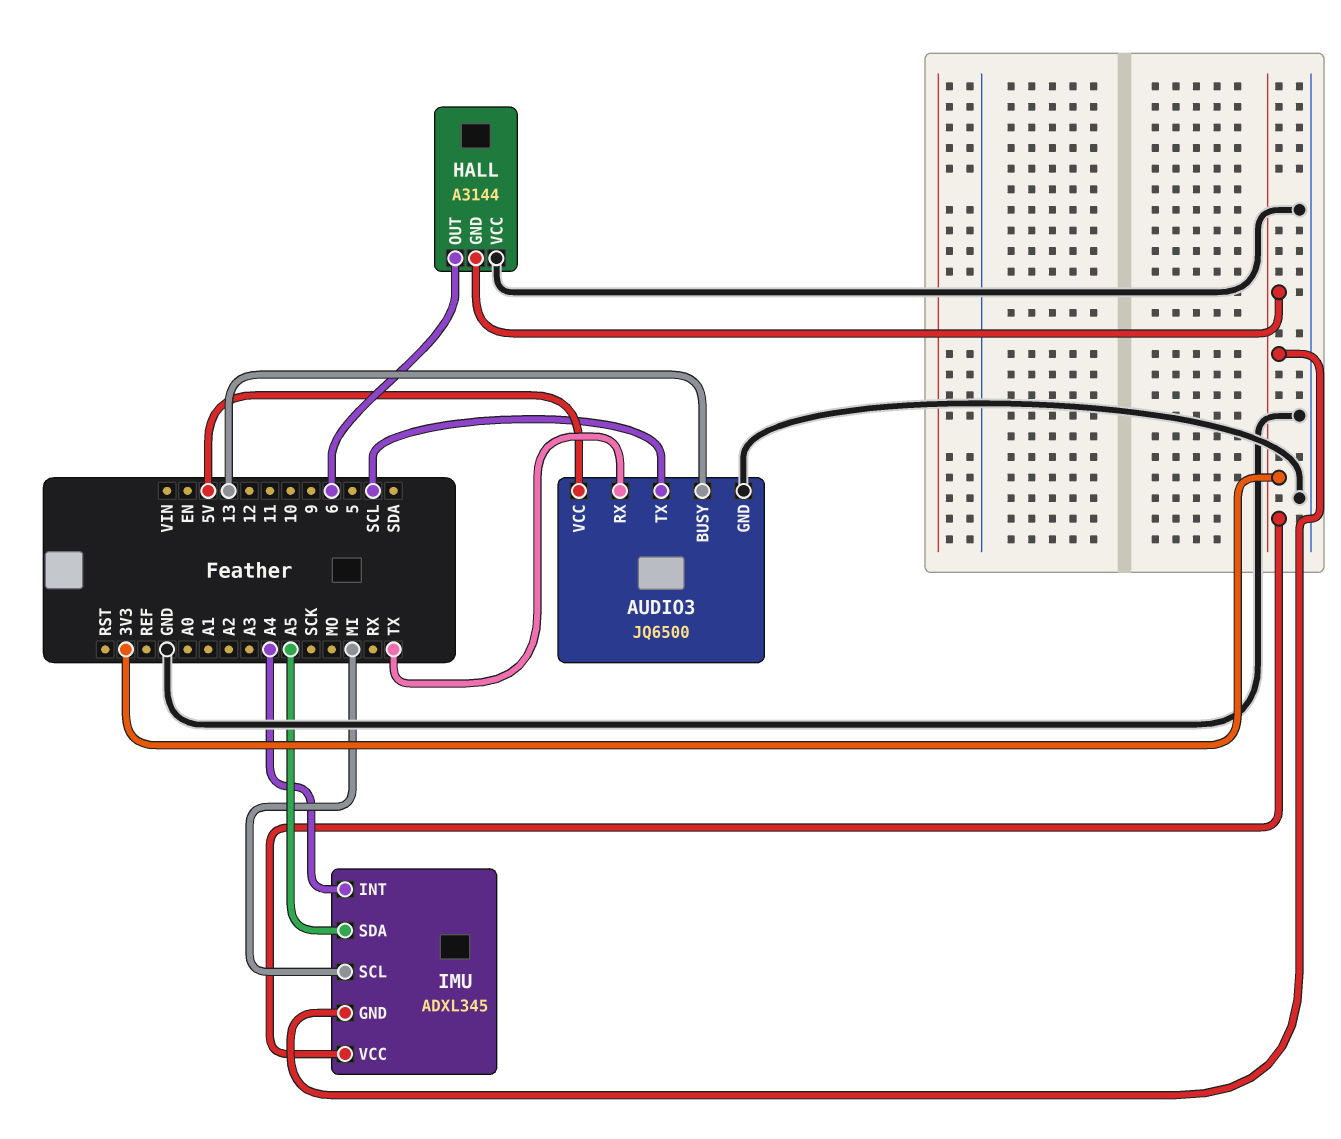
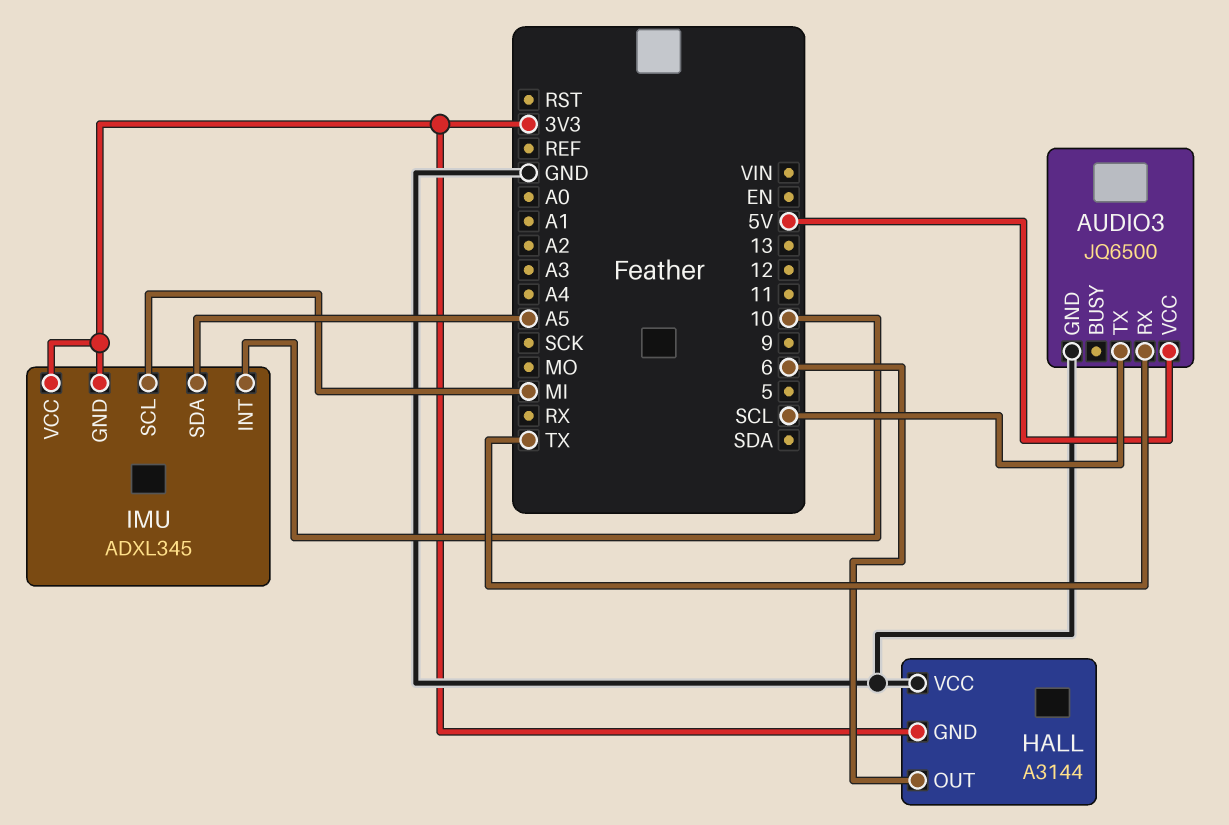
AUDIO3 pin BUSY: 13 -> none
IMU pin INT: A4 -> 10

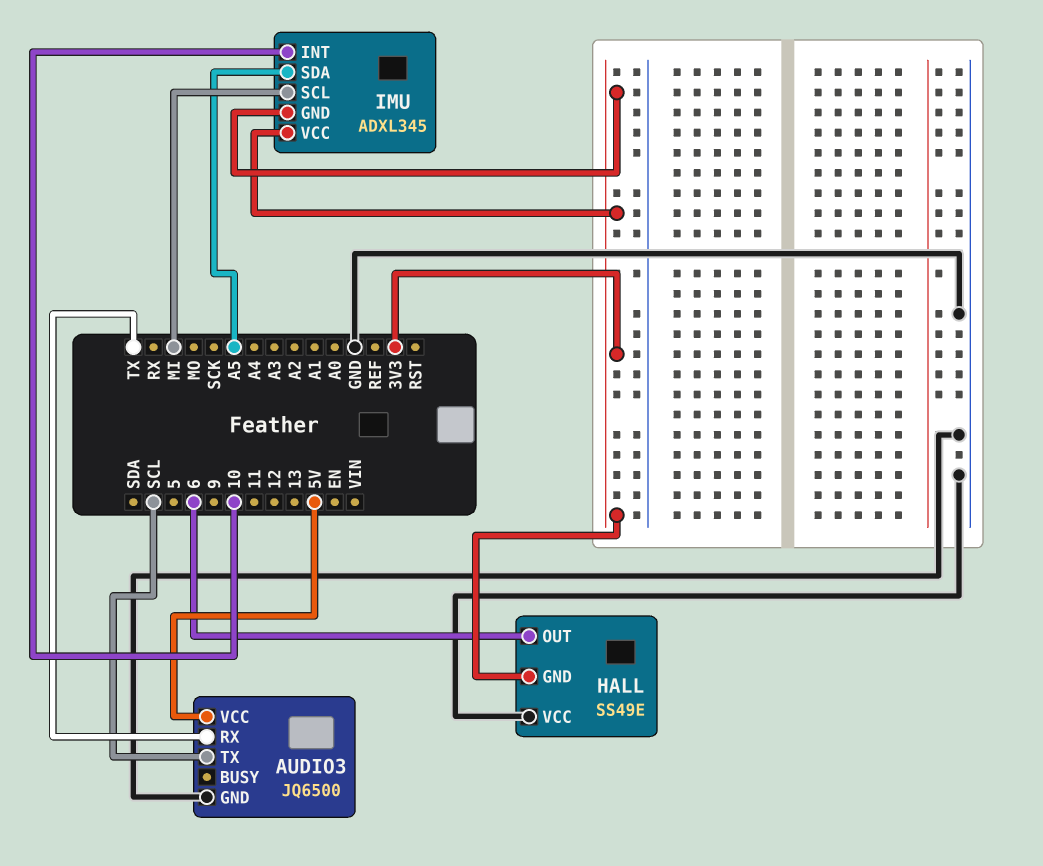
HALL: A3144 -> SS49E

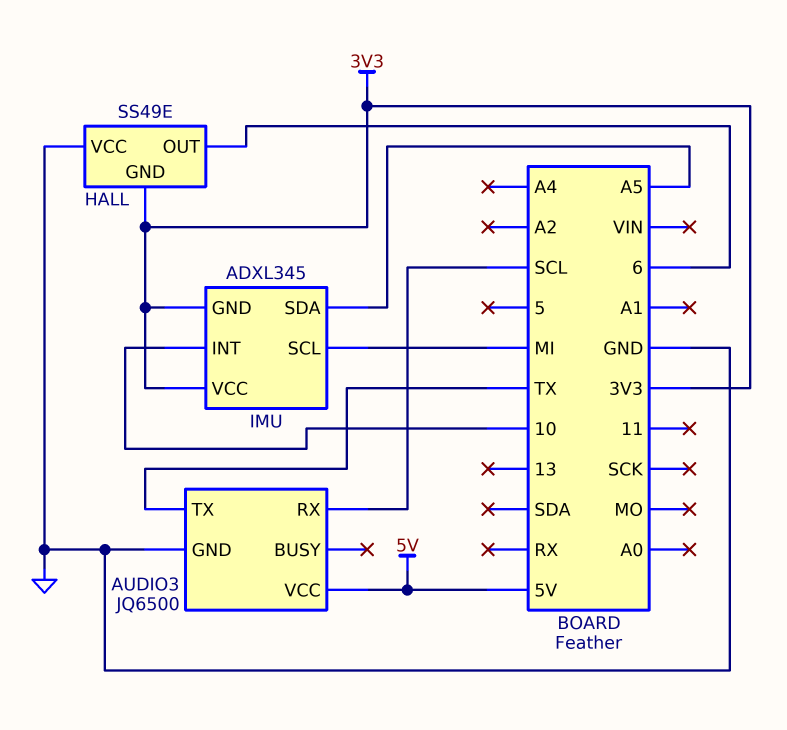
AUDIO3 pin RX: TX -> SCL
AUDIO3 pin TX: SCL -> TX

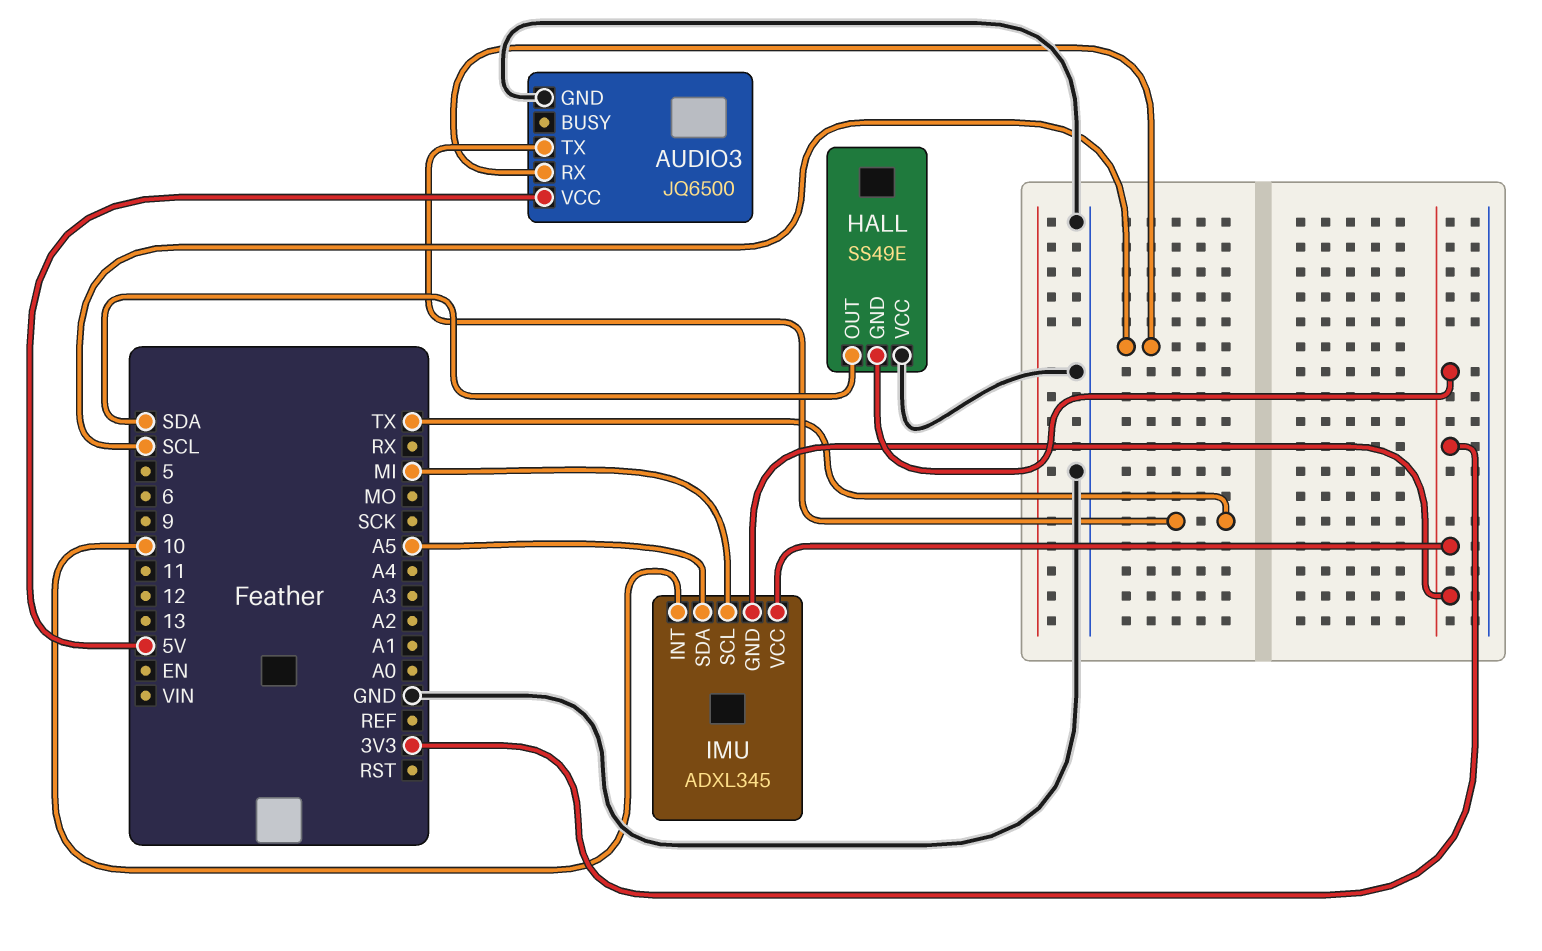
HALL pin OUT: 6 -> SDA

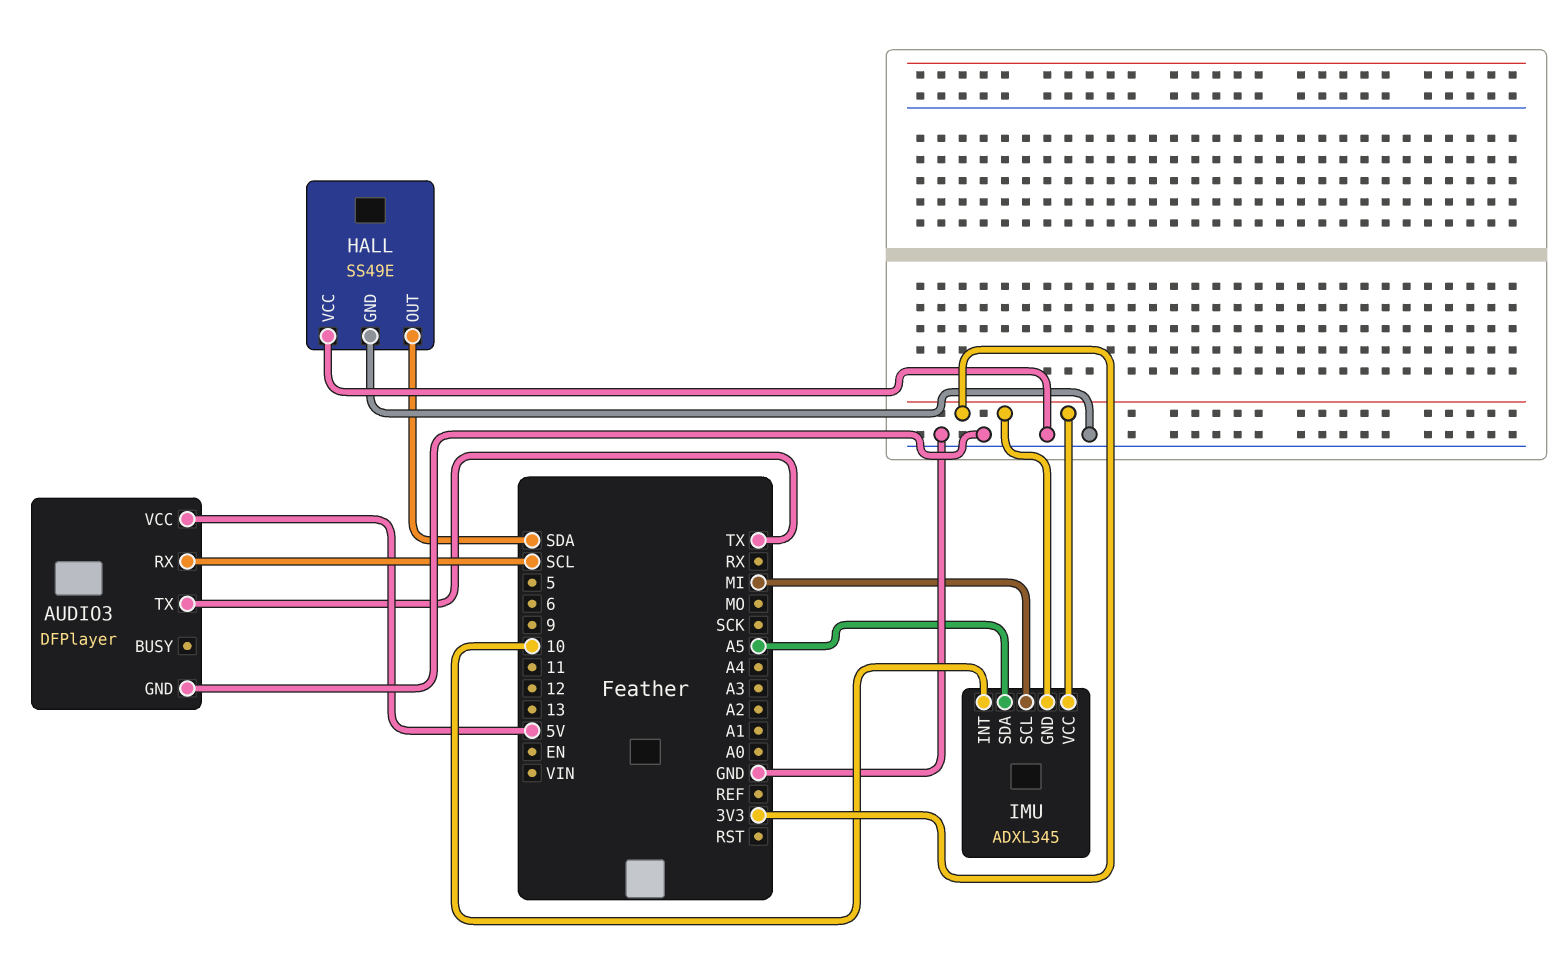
AUDIO3: JQ6500 -> DFPlayer
HALL pin GND: 3V3 -> GND

